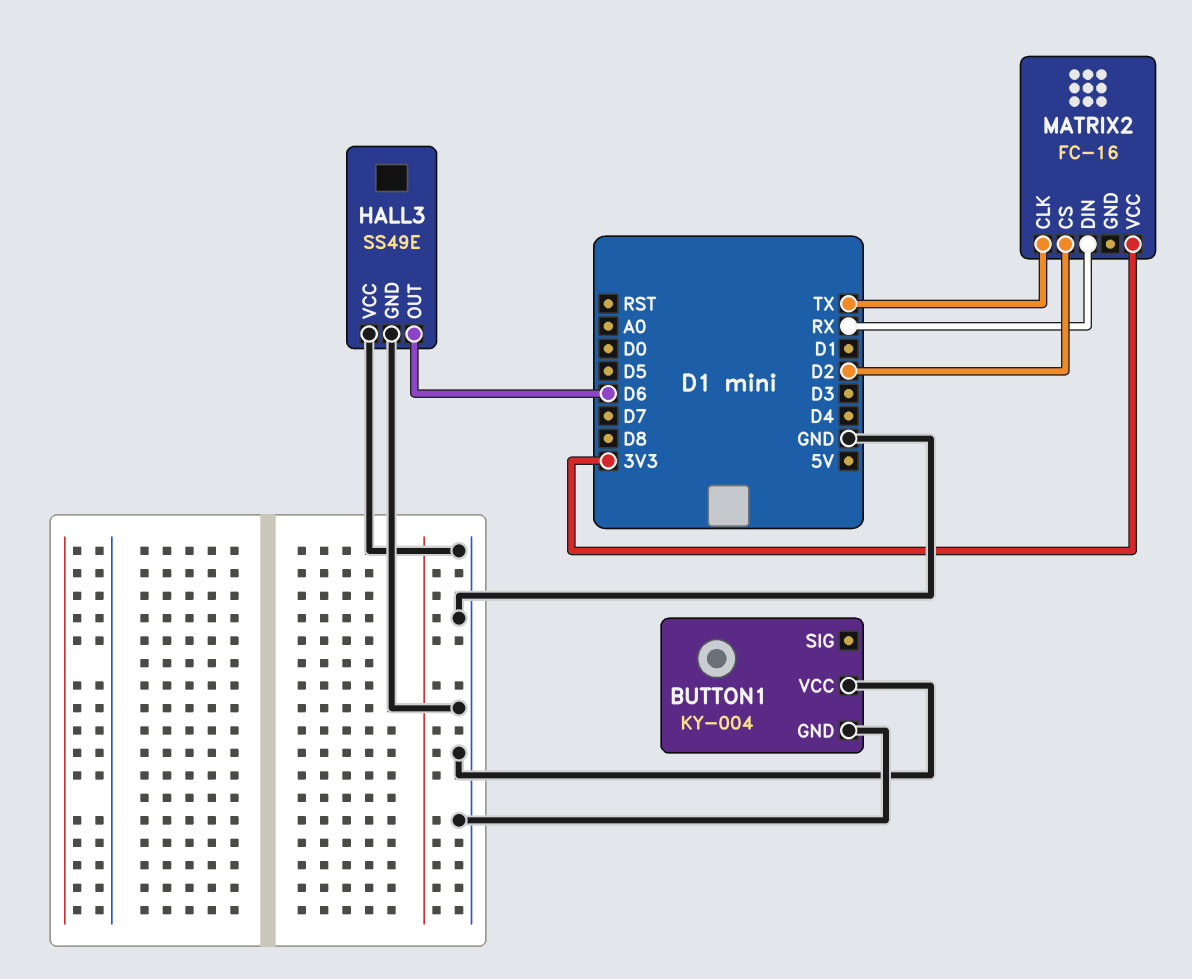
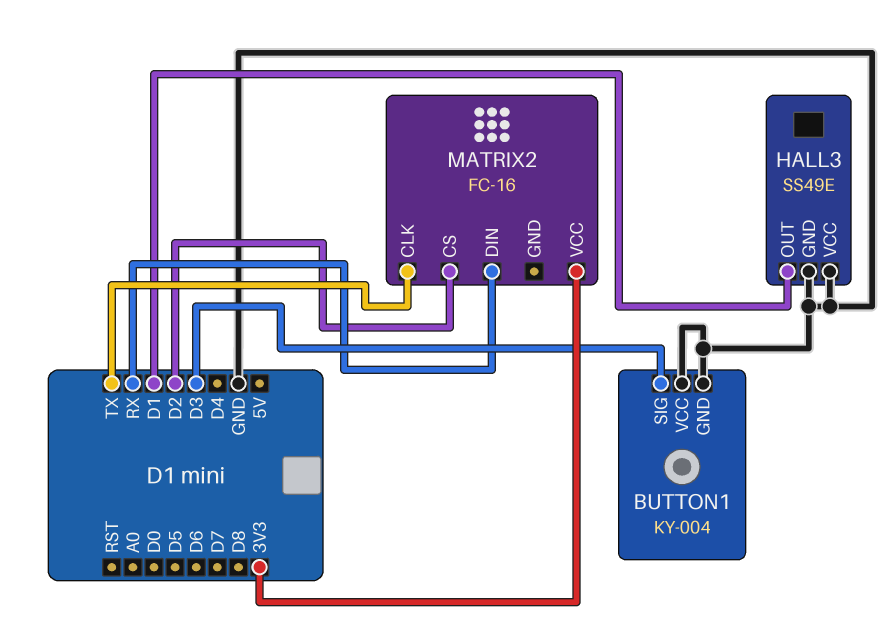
BUTTON1 pin SIG: none -> D3
HALL3 pin OUT: D6 -> D1

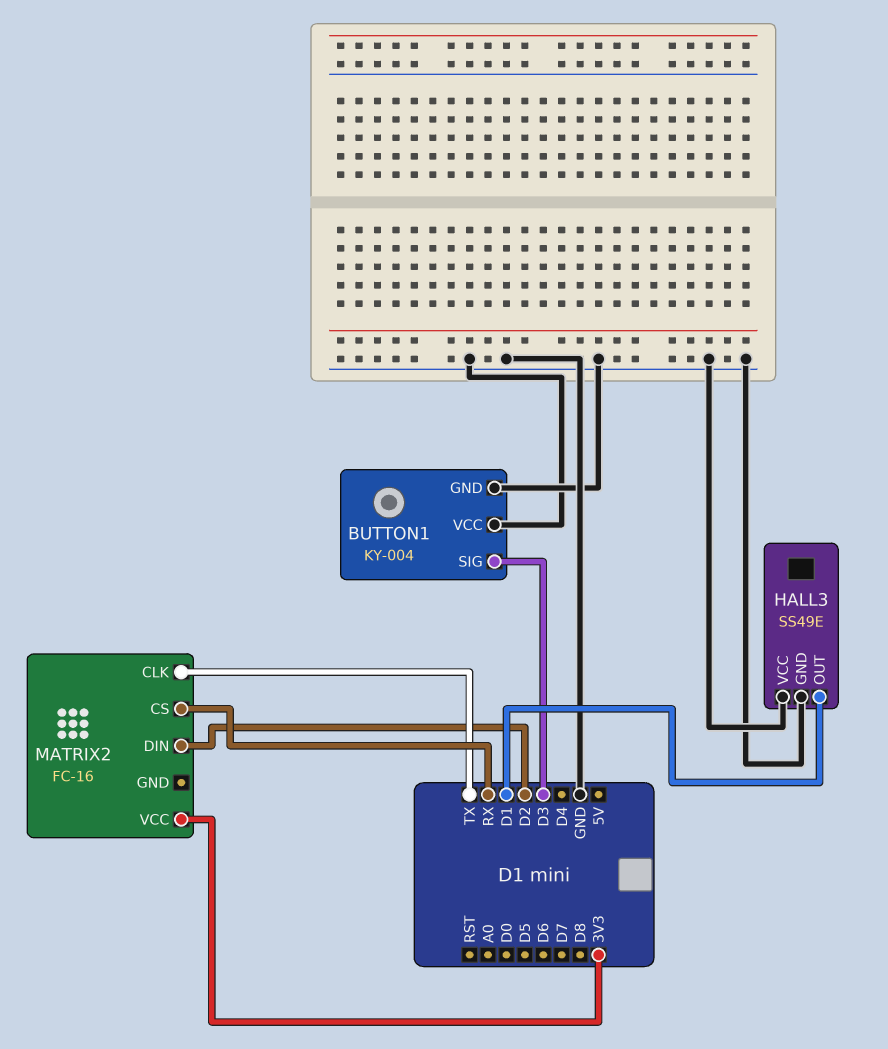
MATRIX2 pin CS: D2 -> RX
MATRIX2 pin DIN: RX -> D2

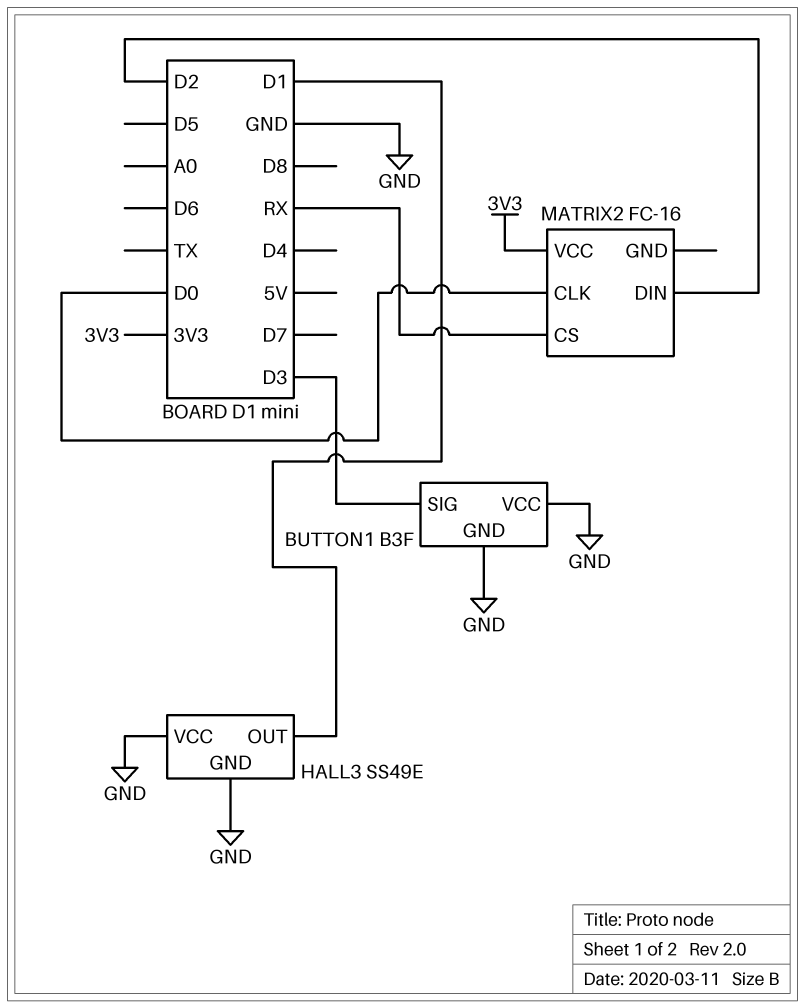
BUTTON1: KY-004 -> B3F
MATRIX2 pin CLK: TX -> D0

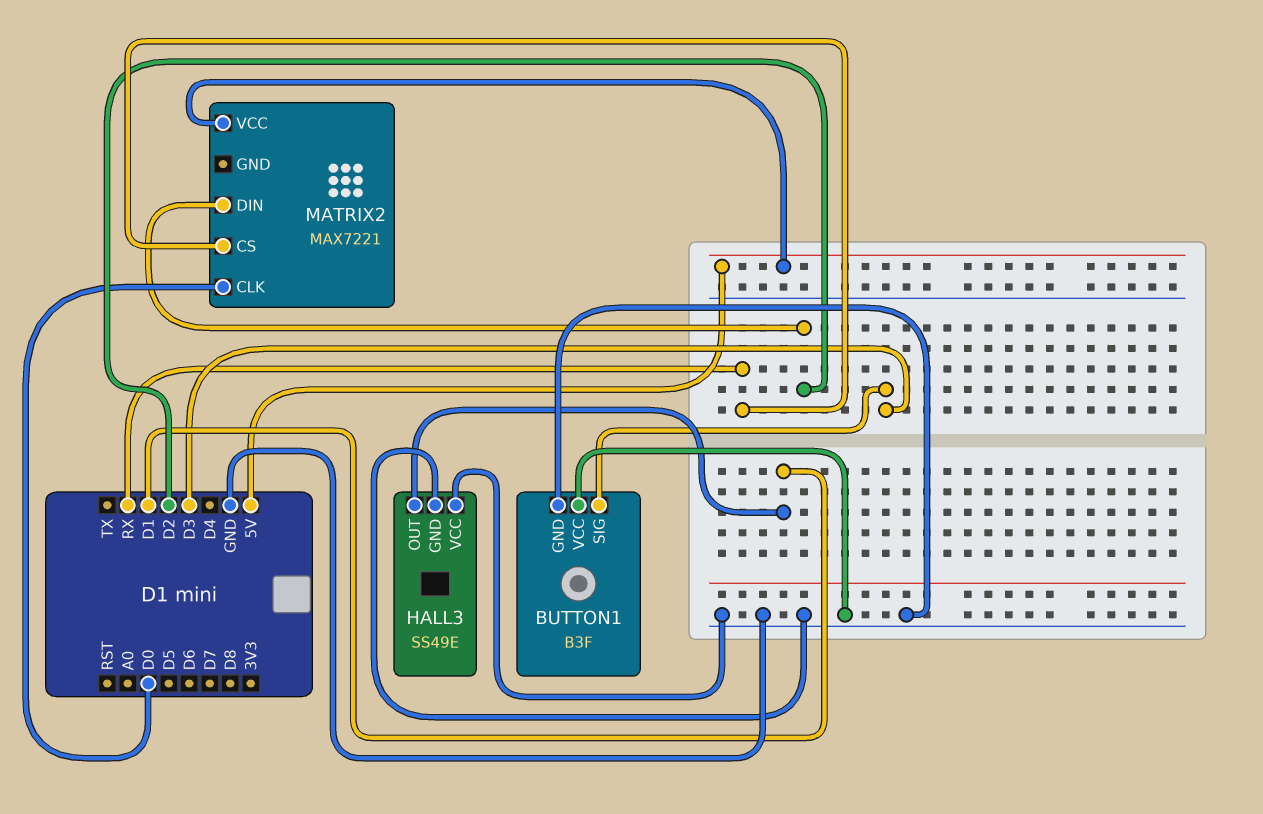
MATRIX2: FC-16 -> MAX7221
MATRIX2 pin VCC: 3V3 -> 5V

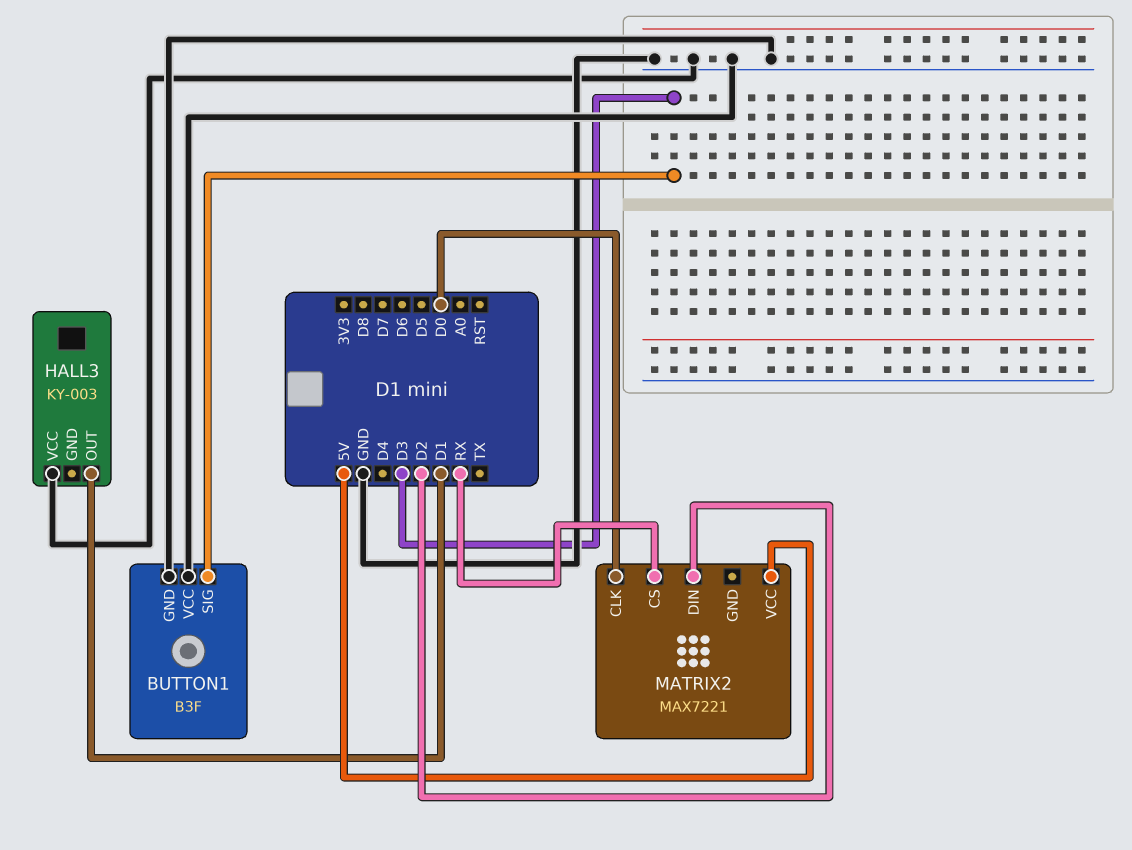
HALL3: SS49E -> KY-003
HALL3 pin GND: GND -> none

